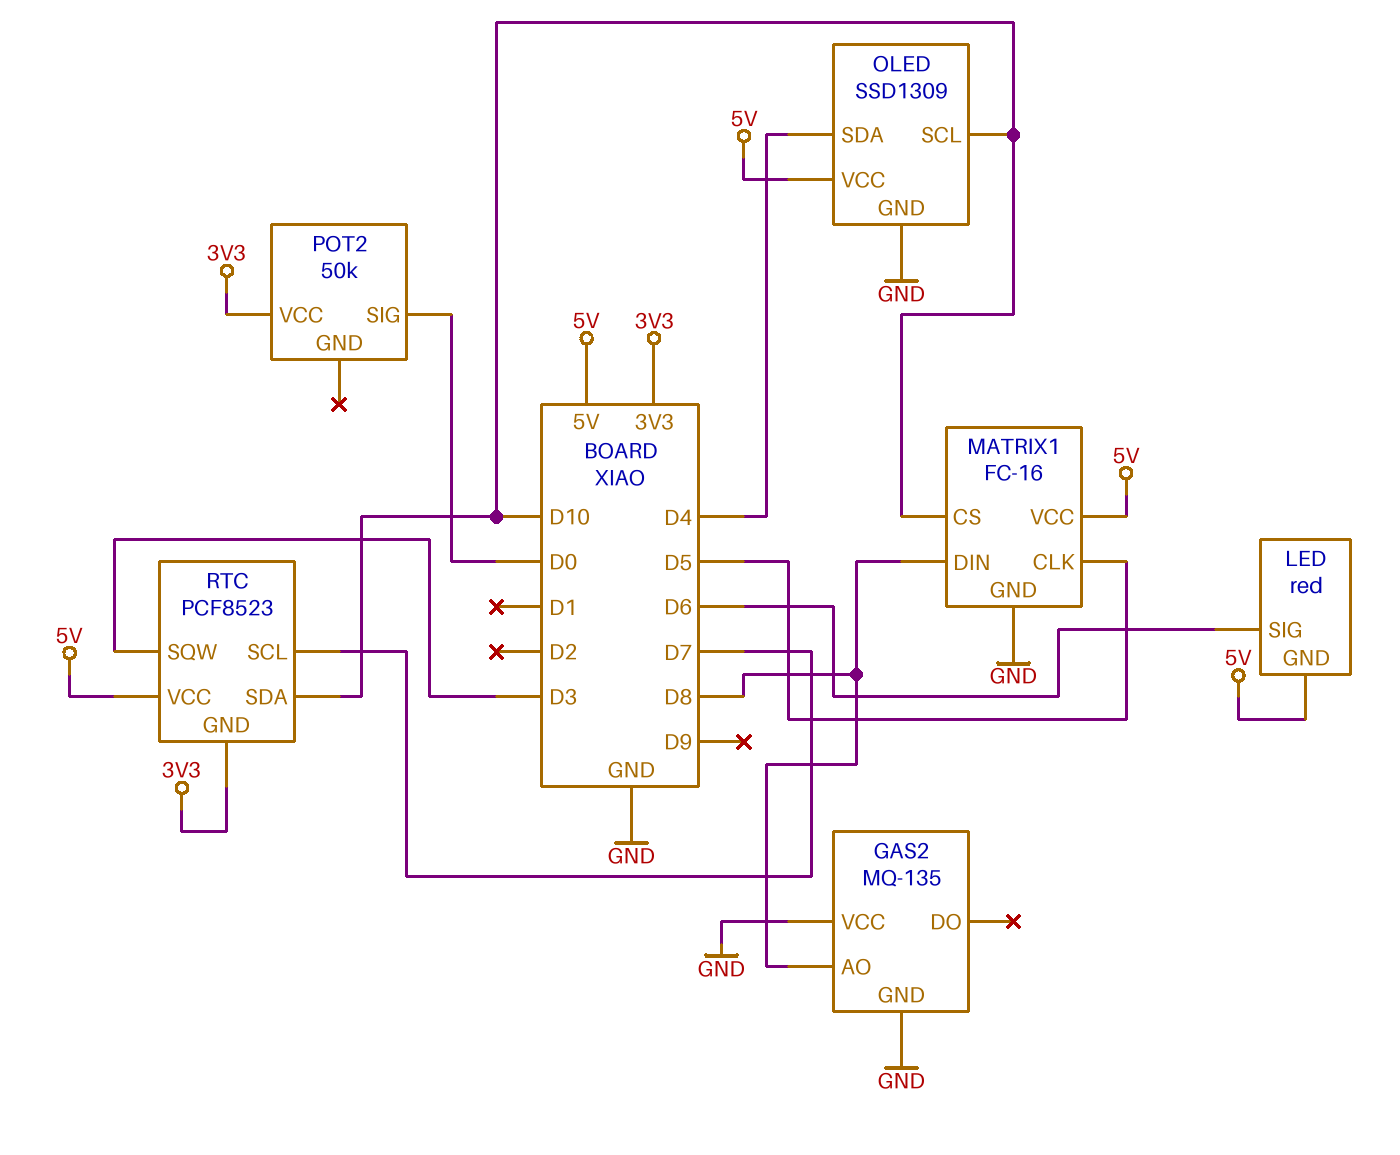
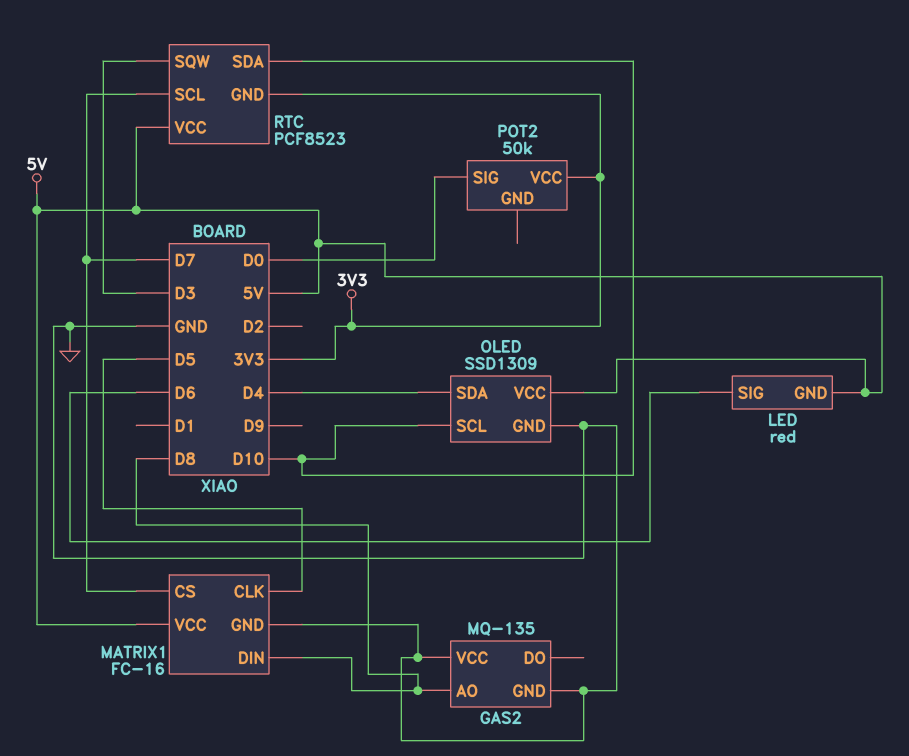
MATRIX1 pin CS: D10 -> D7

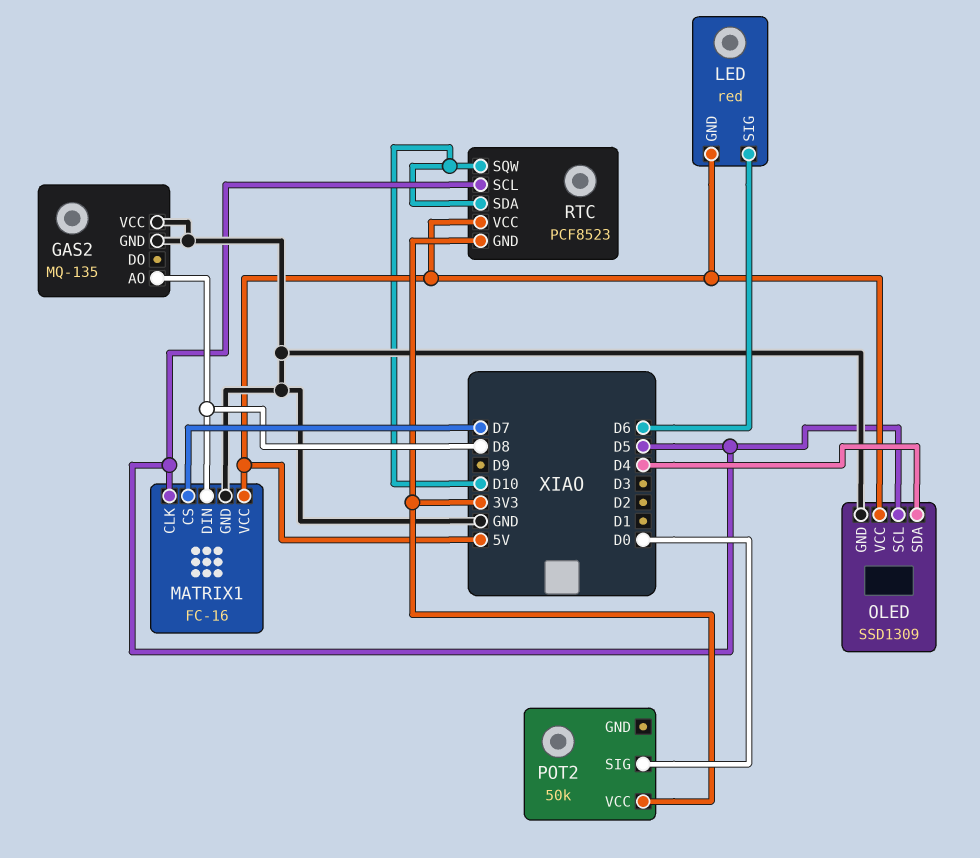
OLED pin SCL: D10 -> D5
RTC pin SCL: D7 -> D5
RTC pin SQW: D3 -> D10

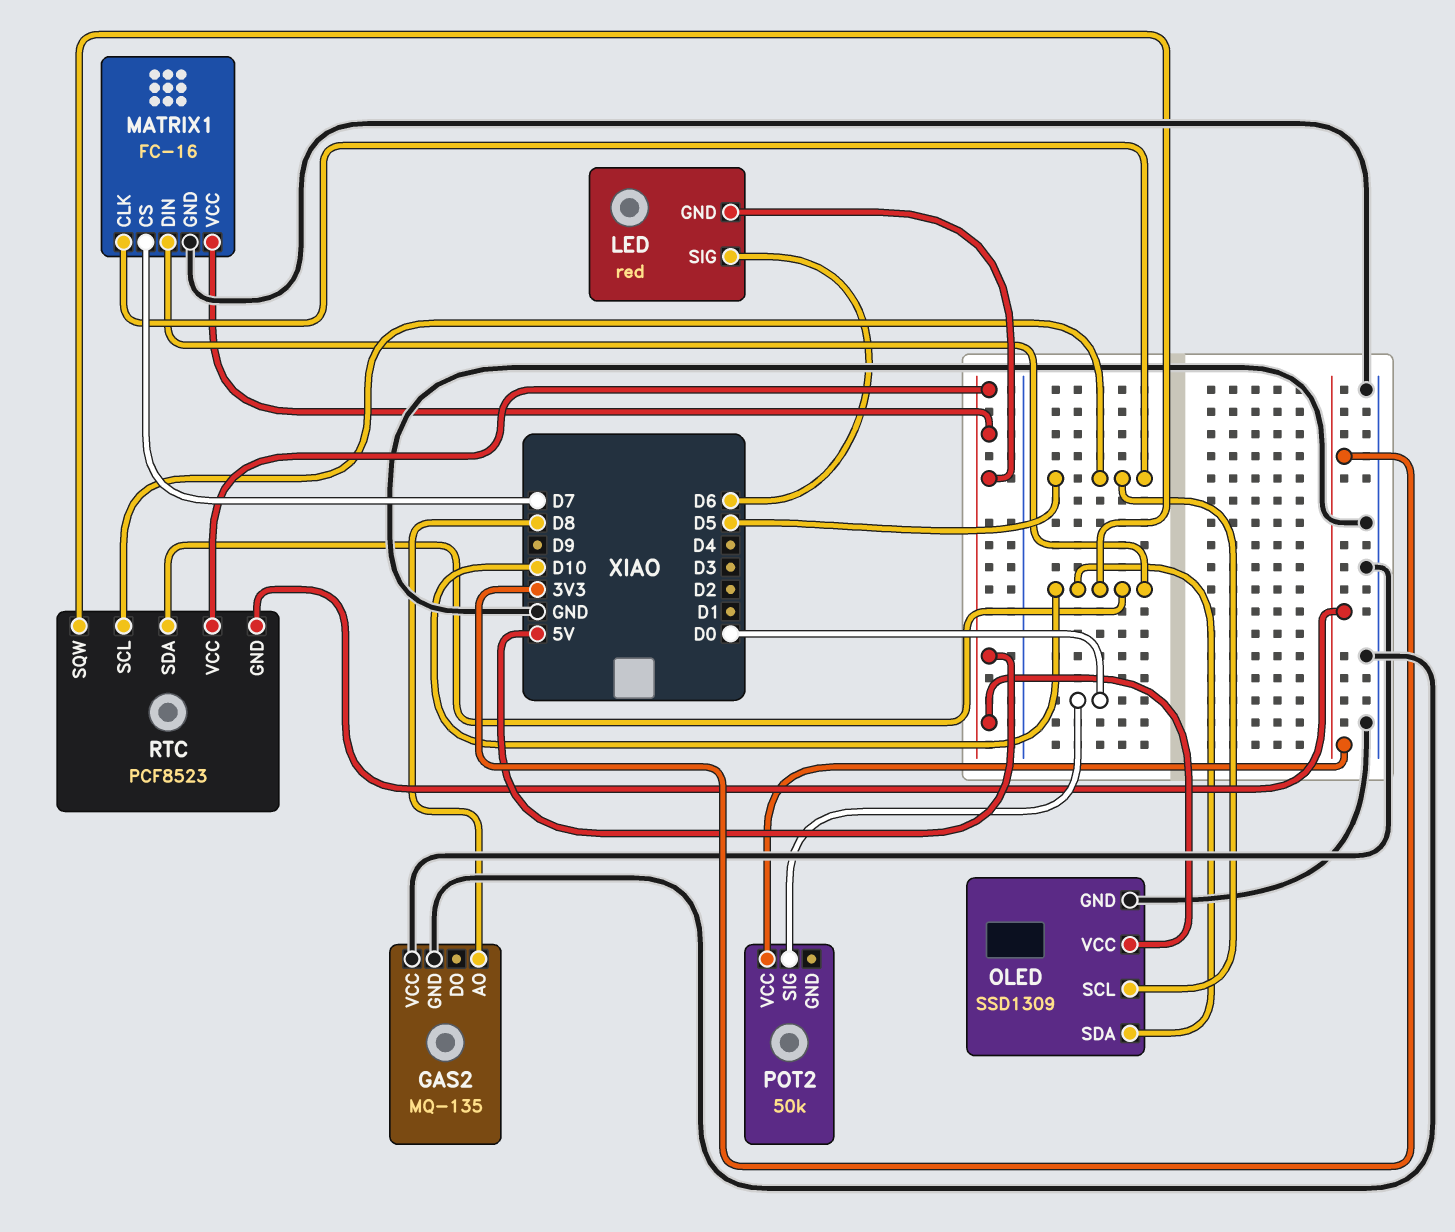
MATRIX1 pin DIN: D8 -> D10
OLED pin SDA: D4 -> D10

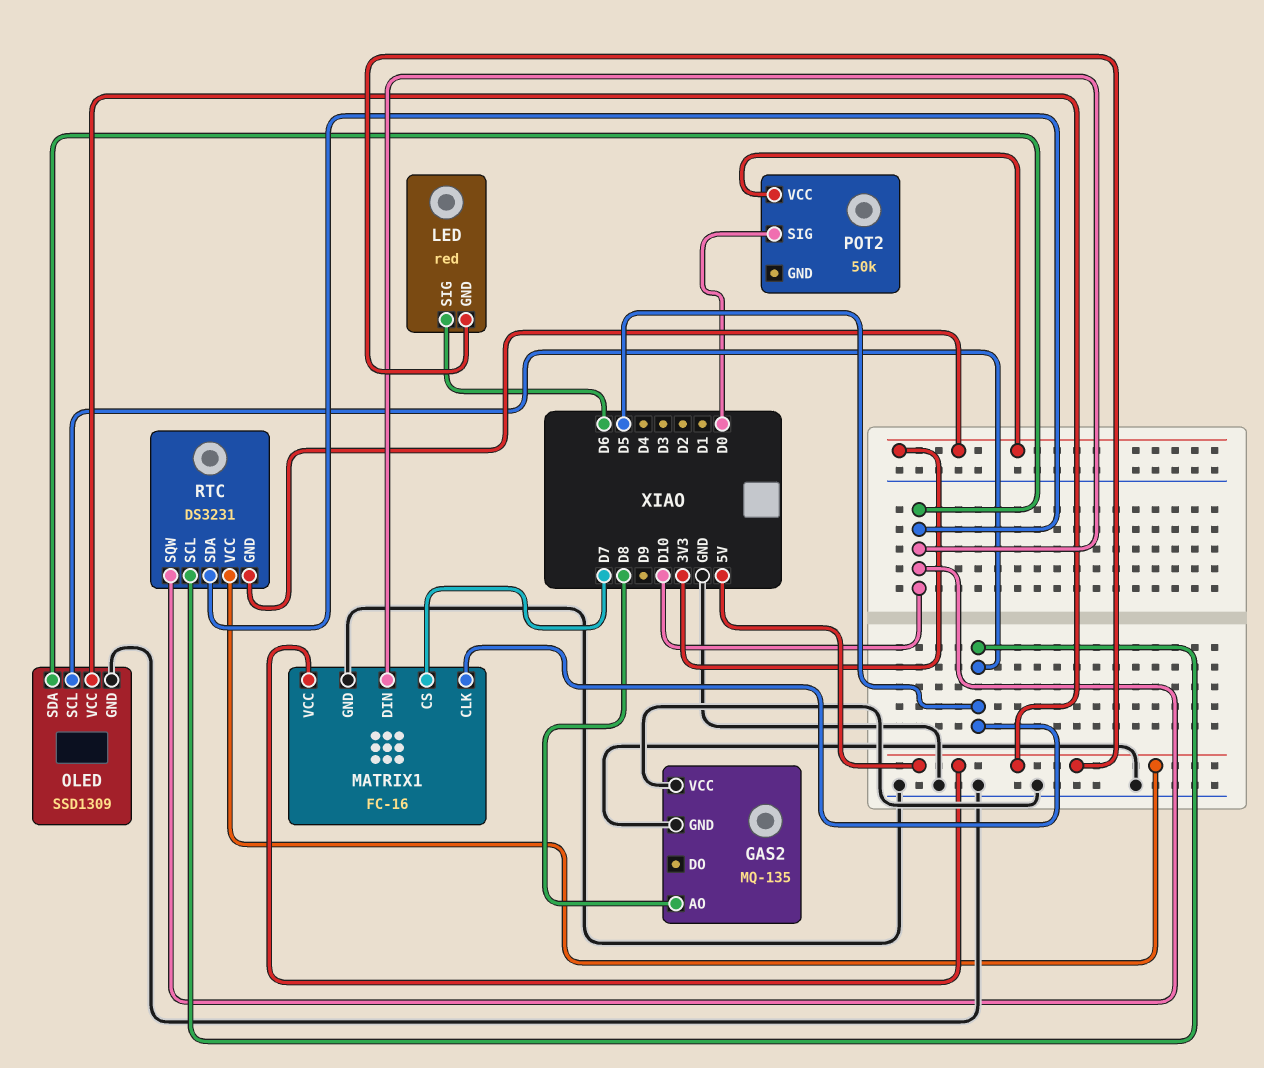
RTC: PCF8523 -> DS3231

